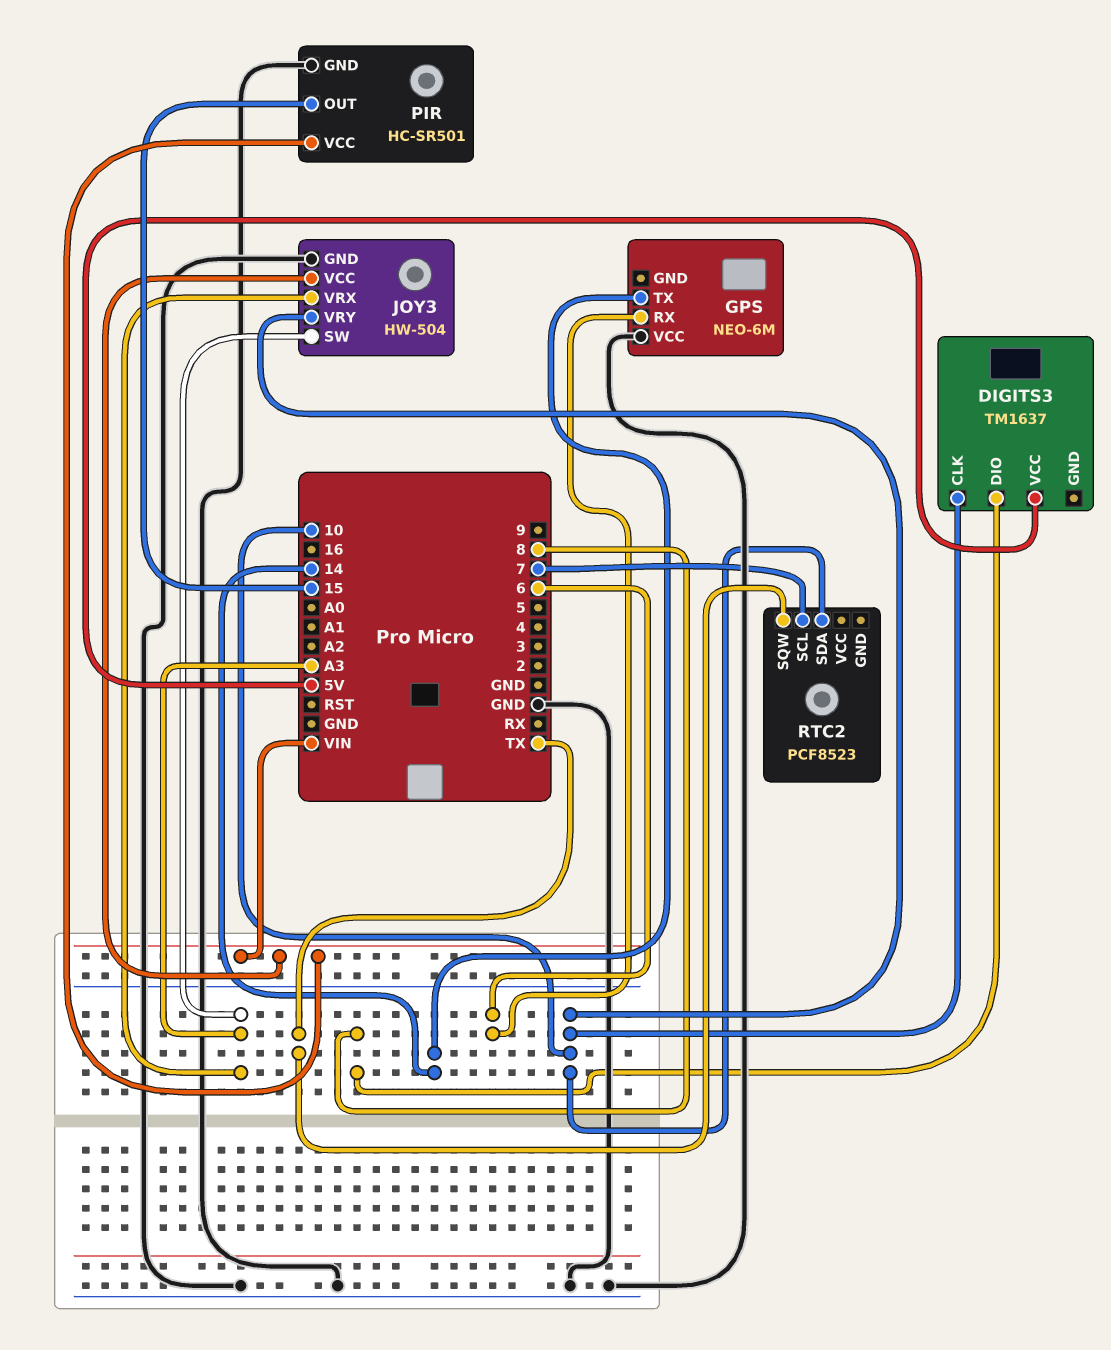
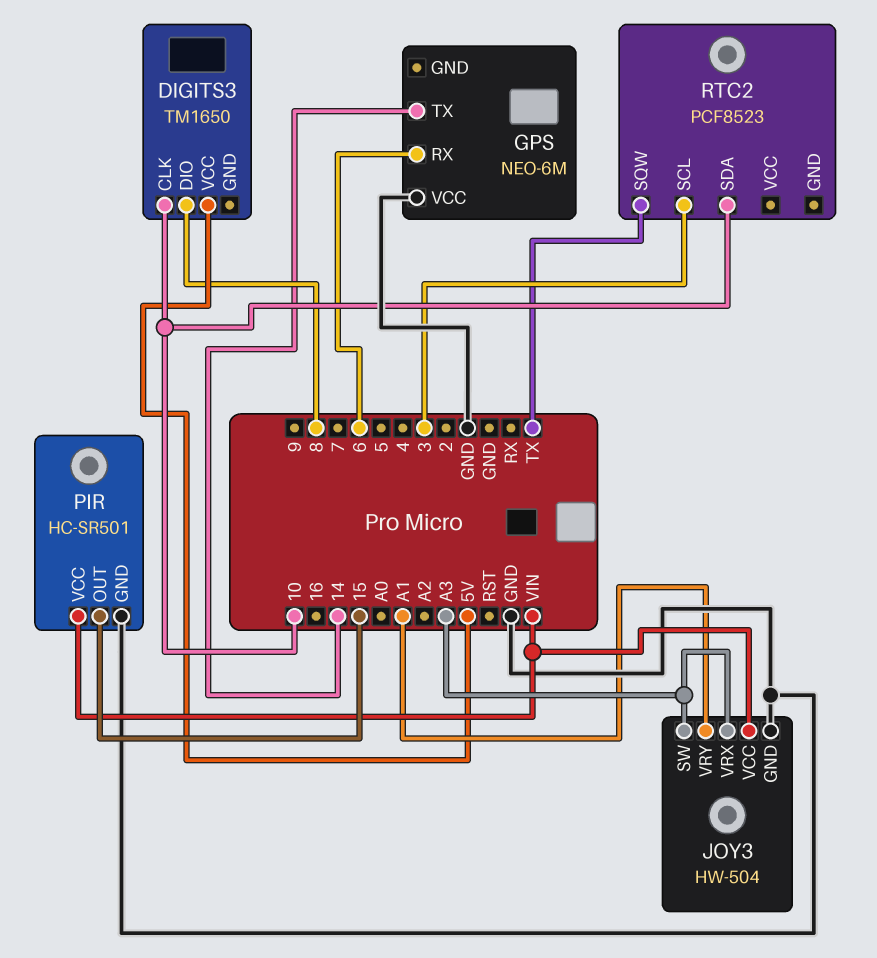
DIGITS3: TM1637 -> TM1650
JOY3 pin VRY: 10 -> A1
RTC2 pin SCL: 7 -> 3

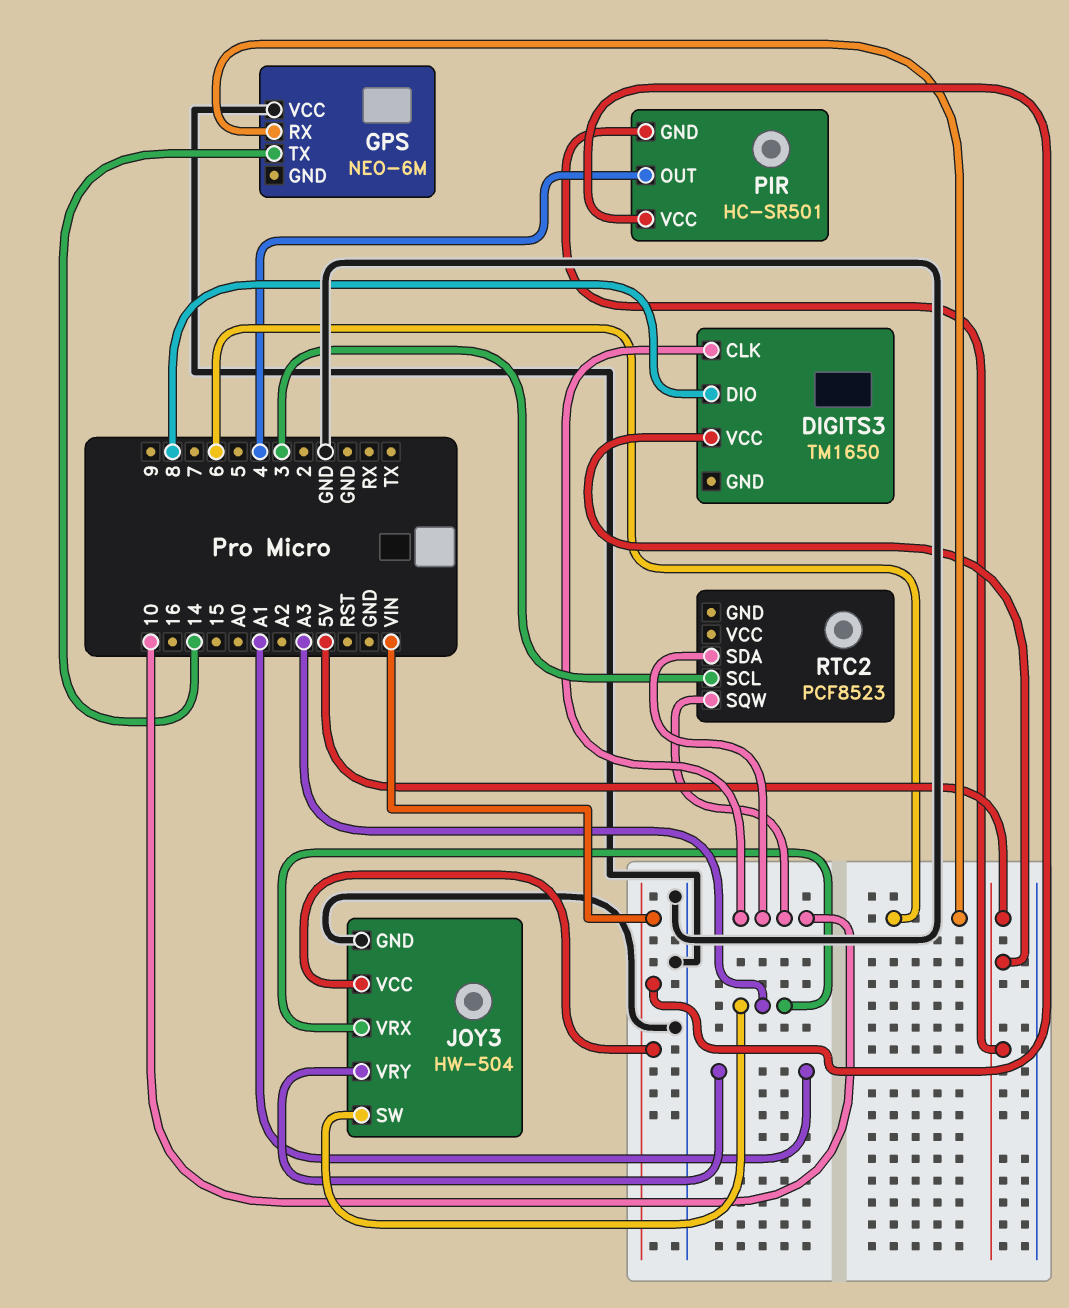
PIR pin GND: GND -> 5V
PIR pin OUT: 15 -> 4
RTC2 pin SQW: TX -> 10

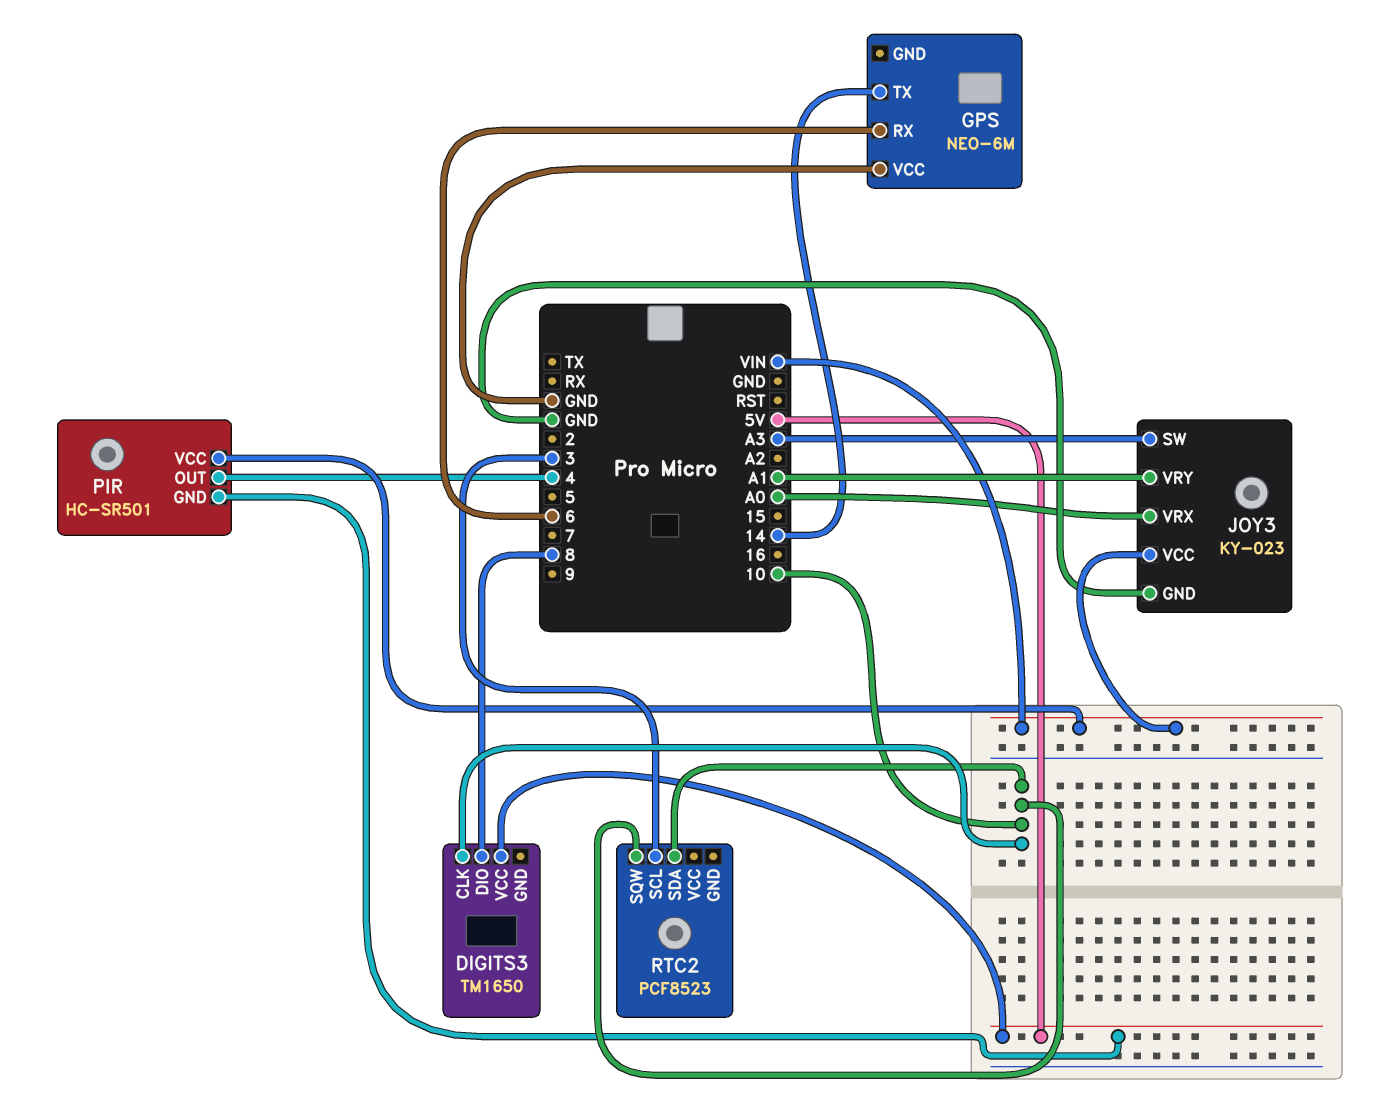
JOY3: HW-504 -> KY-023
JOY3 pin VRX: A3 -> A0

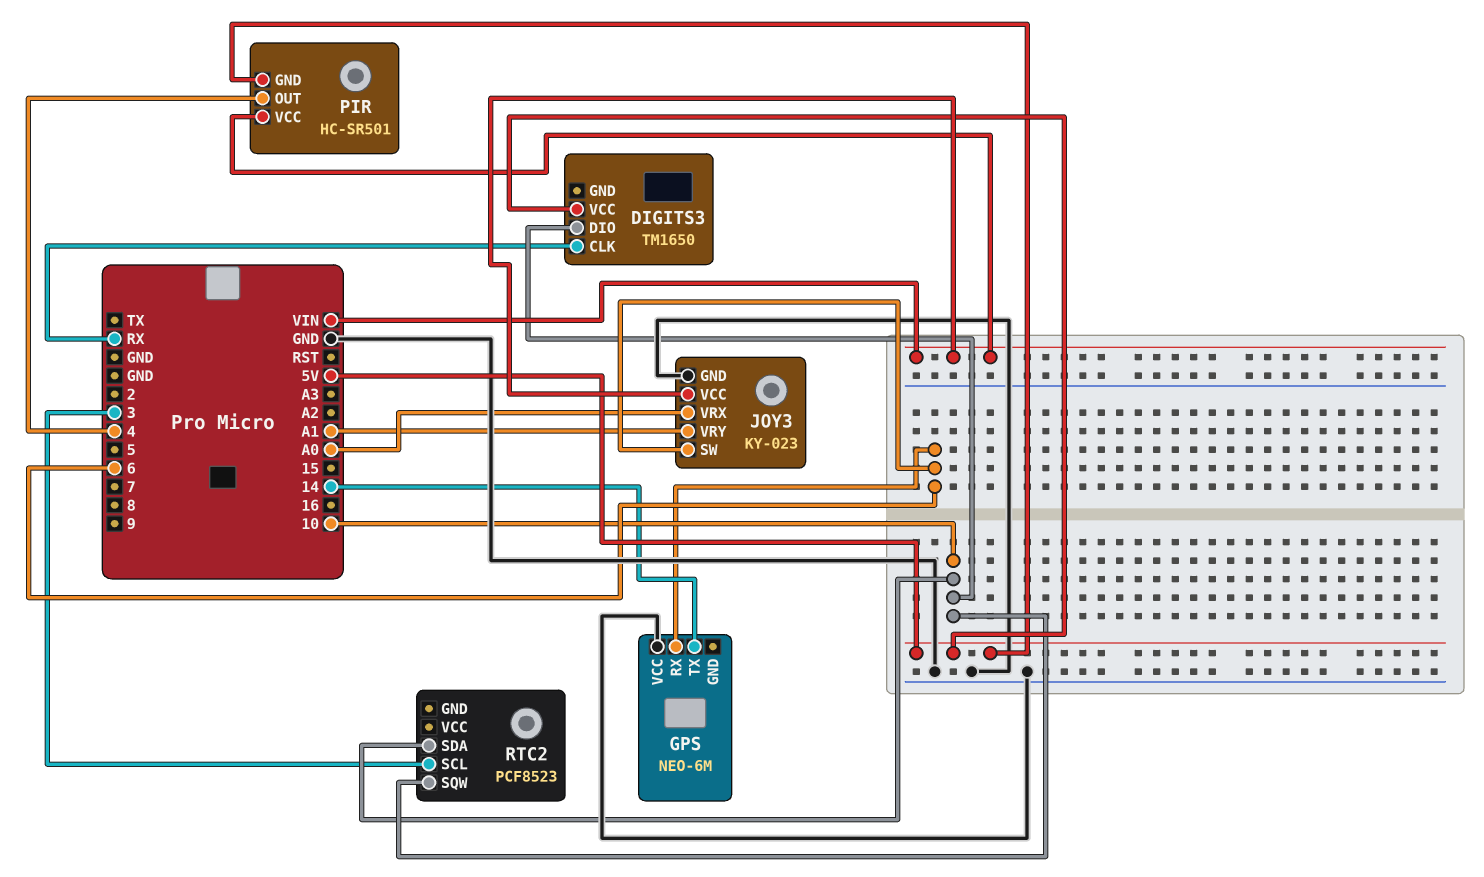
DIGITS3 pin CLK: 10 -> RX
DIGITS3 pin DIO: 8 -> 10
JOY3 pin SW: A3 -> 6

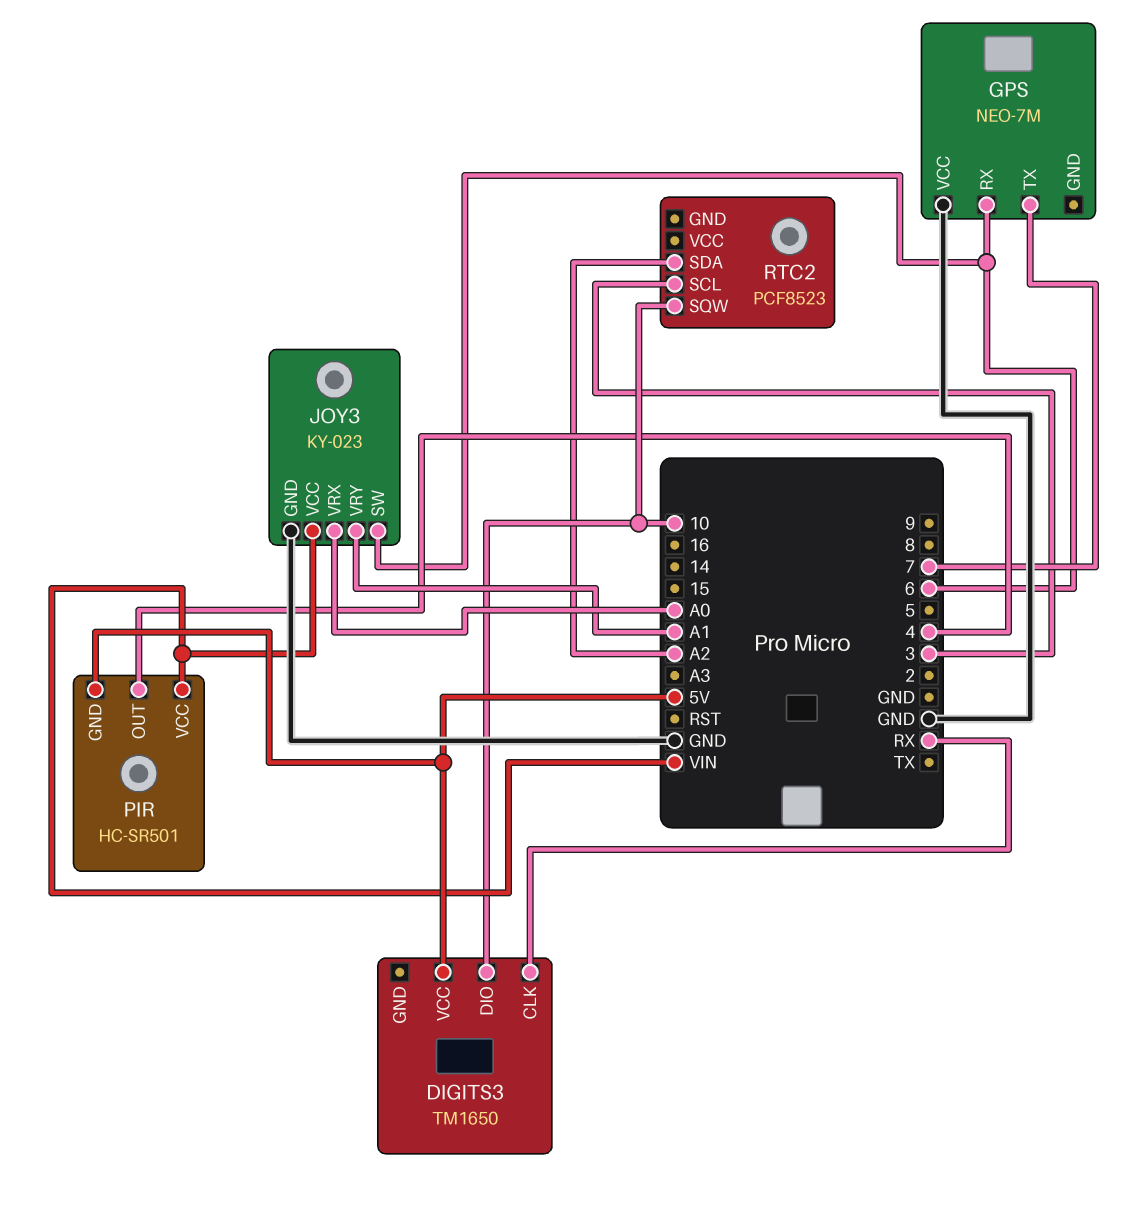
GPS: NEO-6M -> NEO-7M
GPS pin TX: 14 -> 7
RTC2 pin SDA: 10 -> A2

